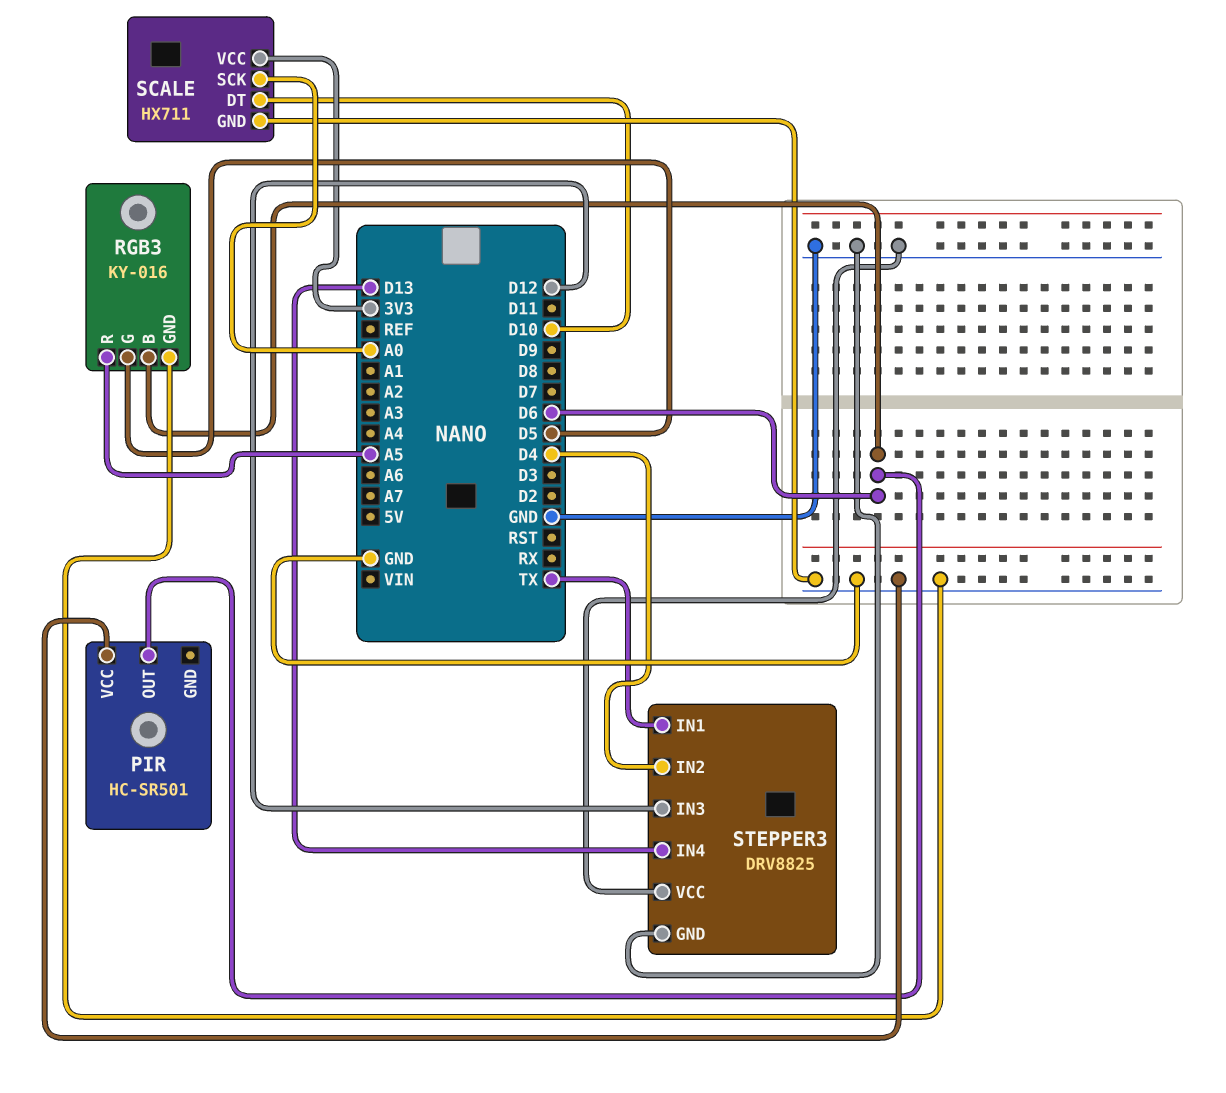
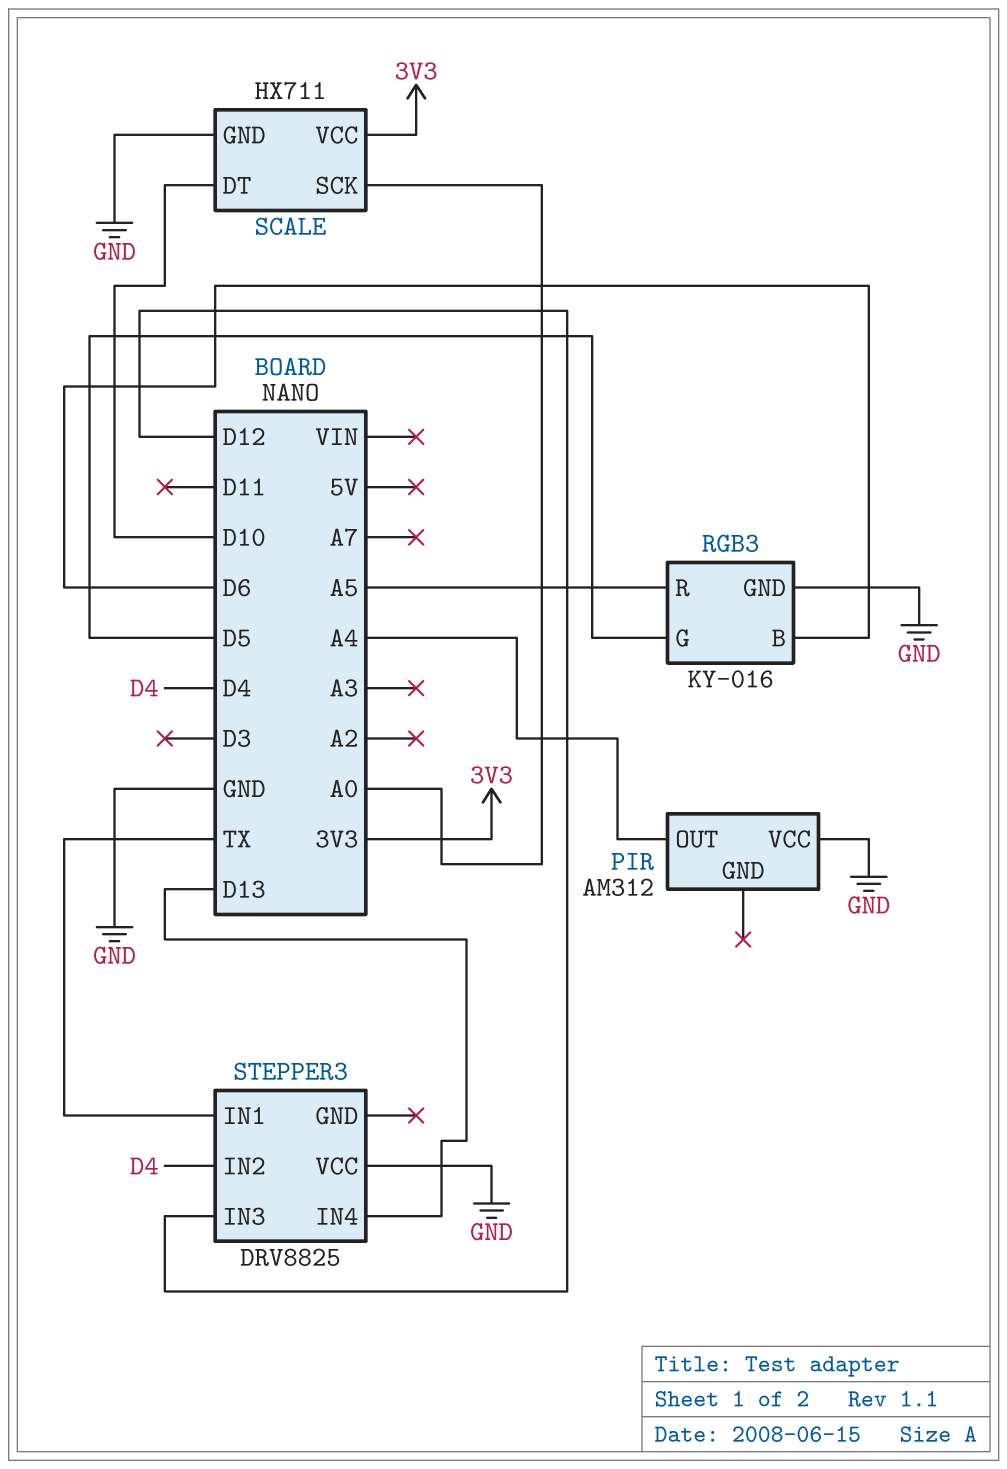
PIR: HC-SR501 -> AM312
PIR pin OUT: D6 -> A4
STEPPER3 pin GND: GND -> none

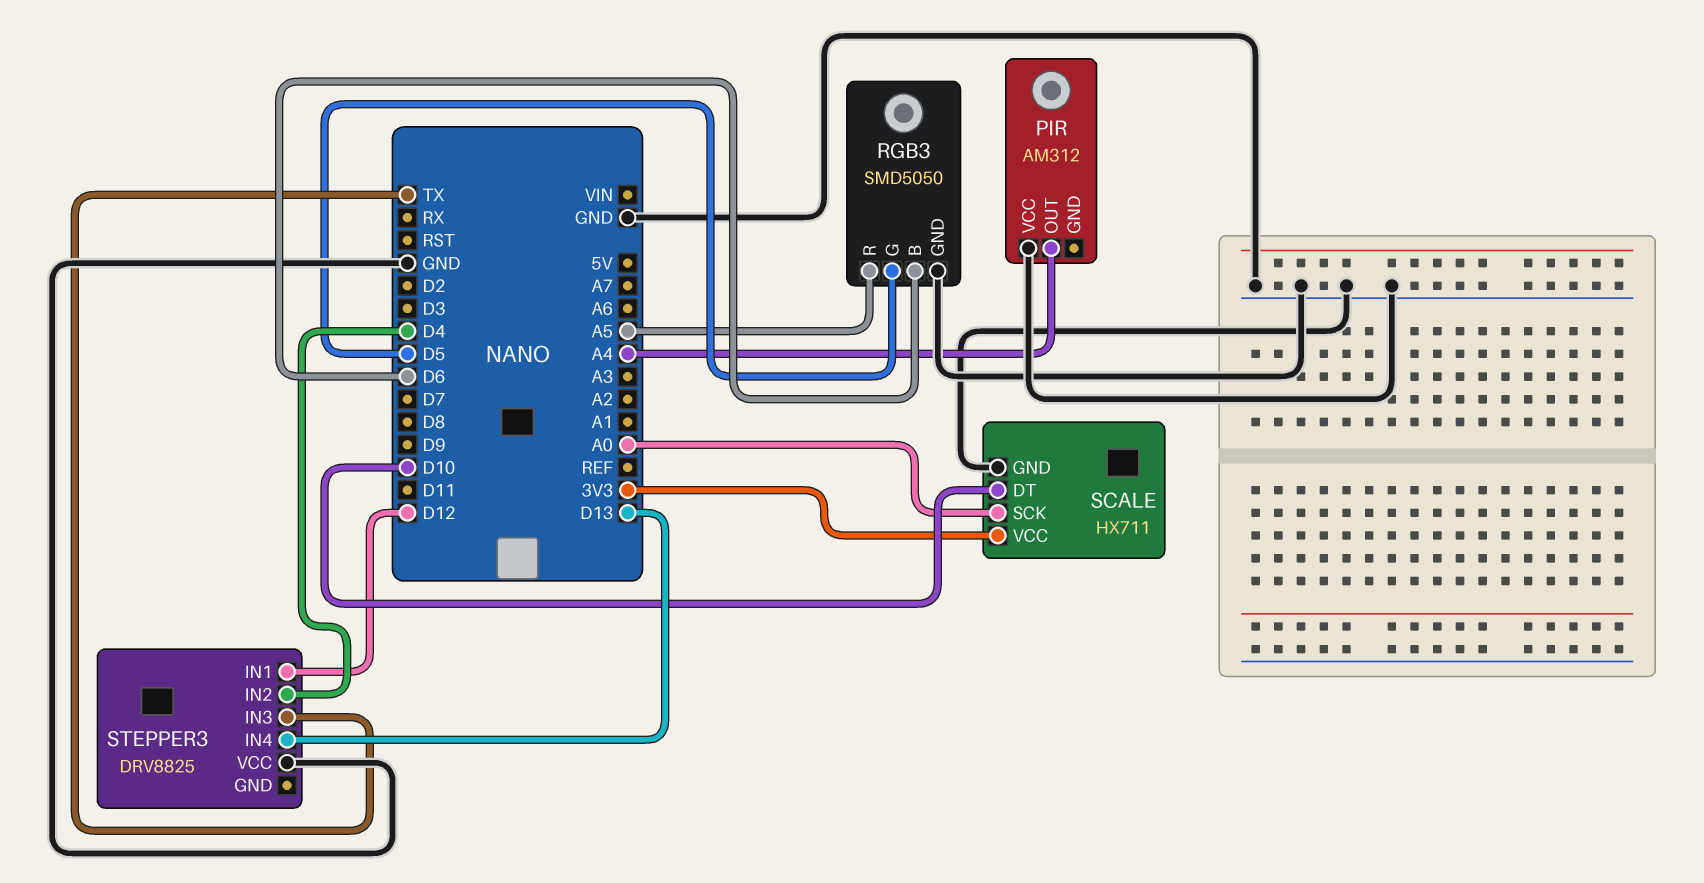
RGB3: KY-016 -> SMD5050
STEPPER3 pin IN1: TX -> D12
STEPPER3 pin IN3: D12 -> TX

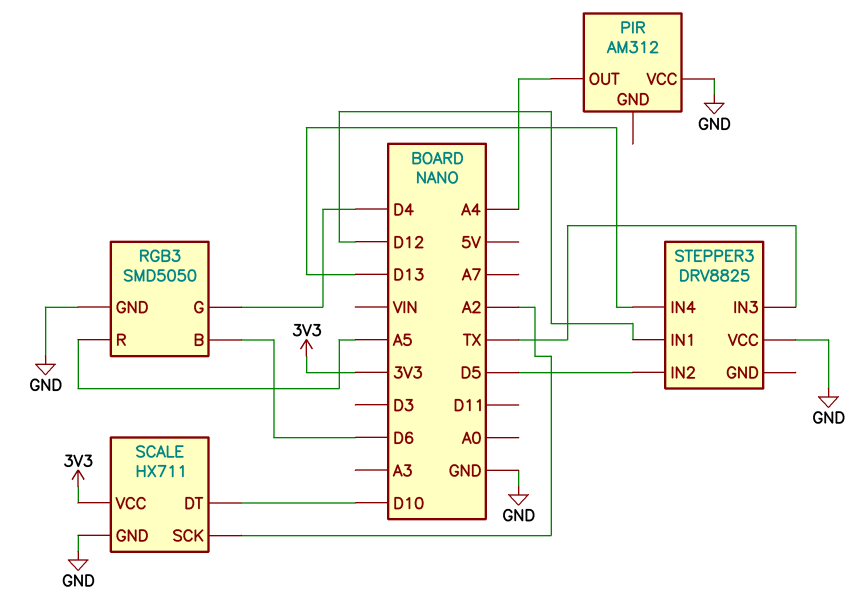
RGB3 pin G: D5 -> D4
SCALE pin SCK: A0 -> A2
STEPPER3 pin IN2: D4 -> D5

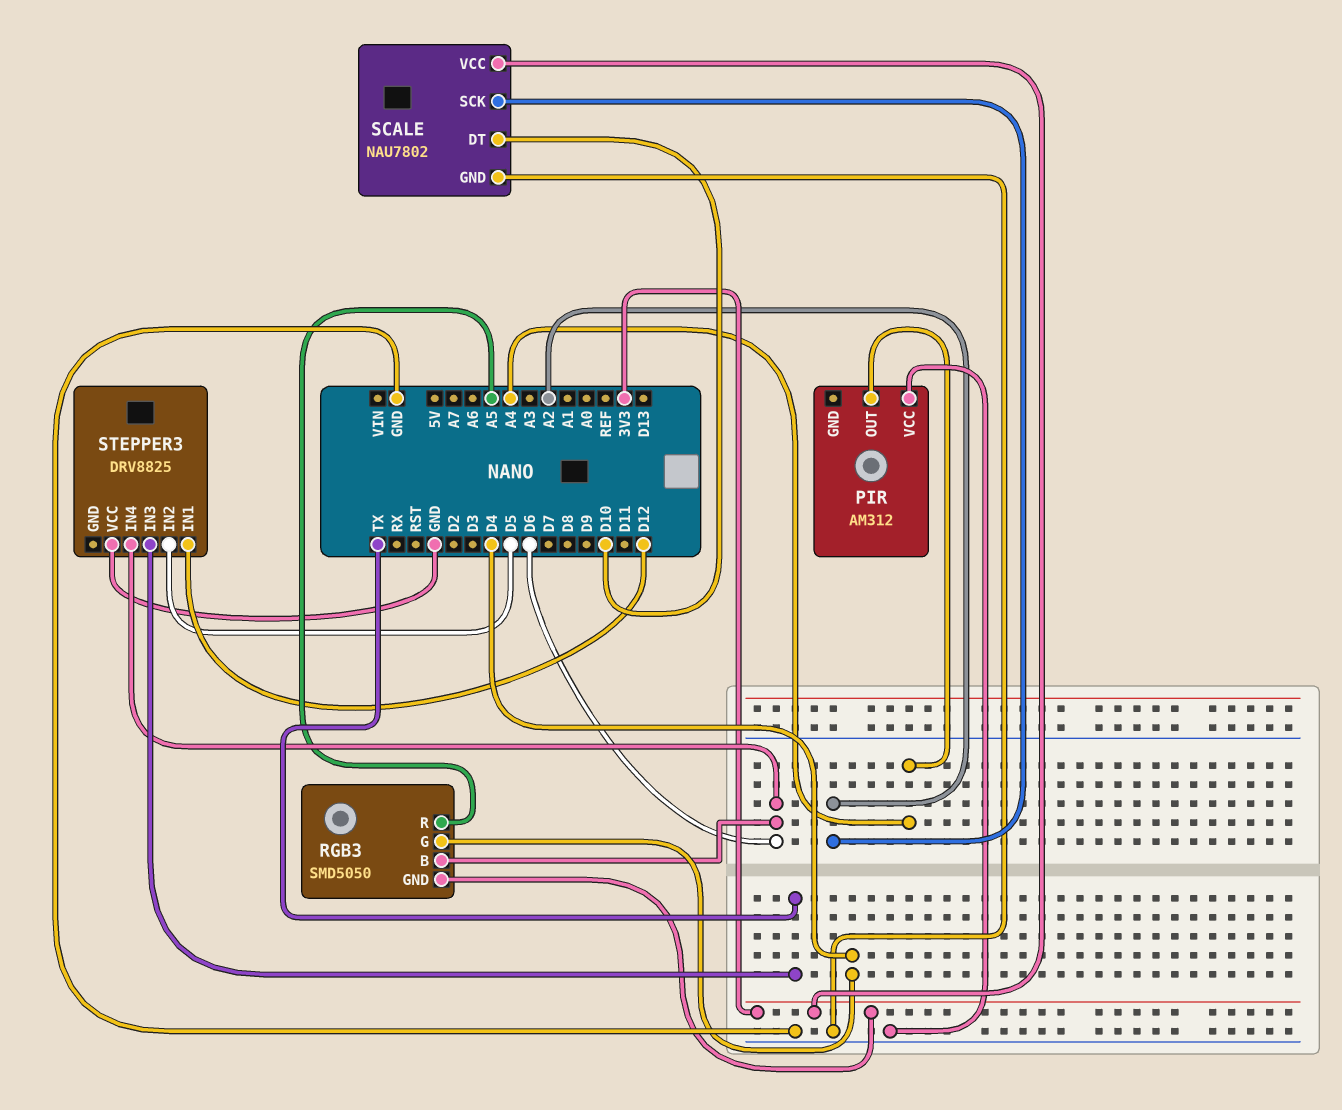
RGB3 pin GND: GND -> 3V3
SCALE: HX711 -> NAU7802
STEPPER3 pin IN4: D13 -> D6

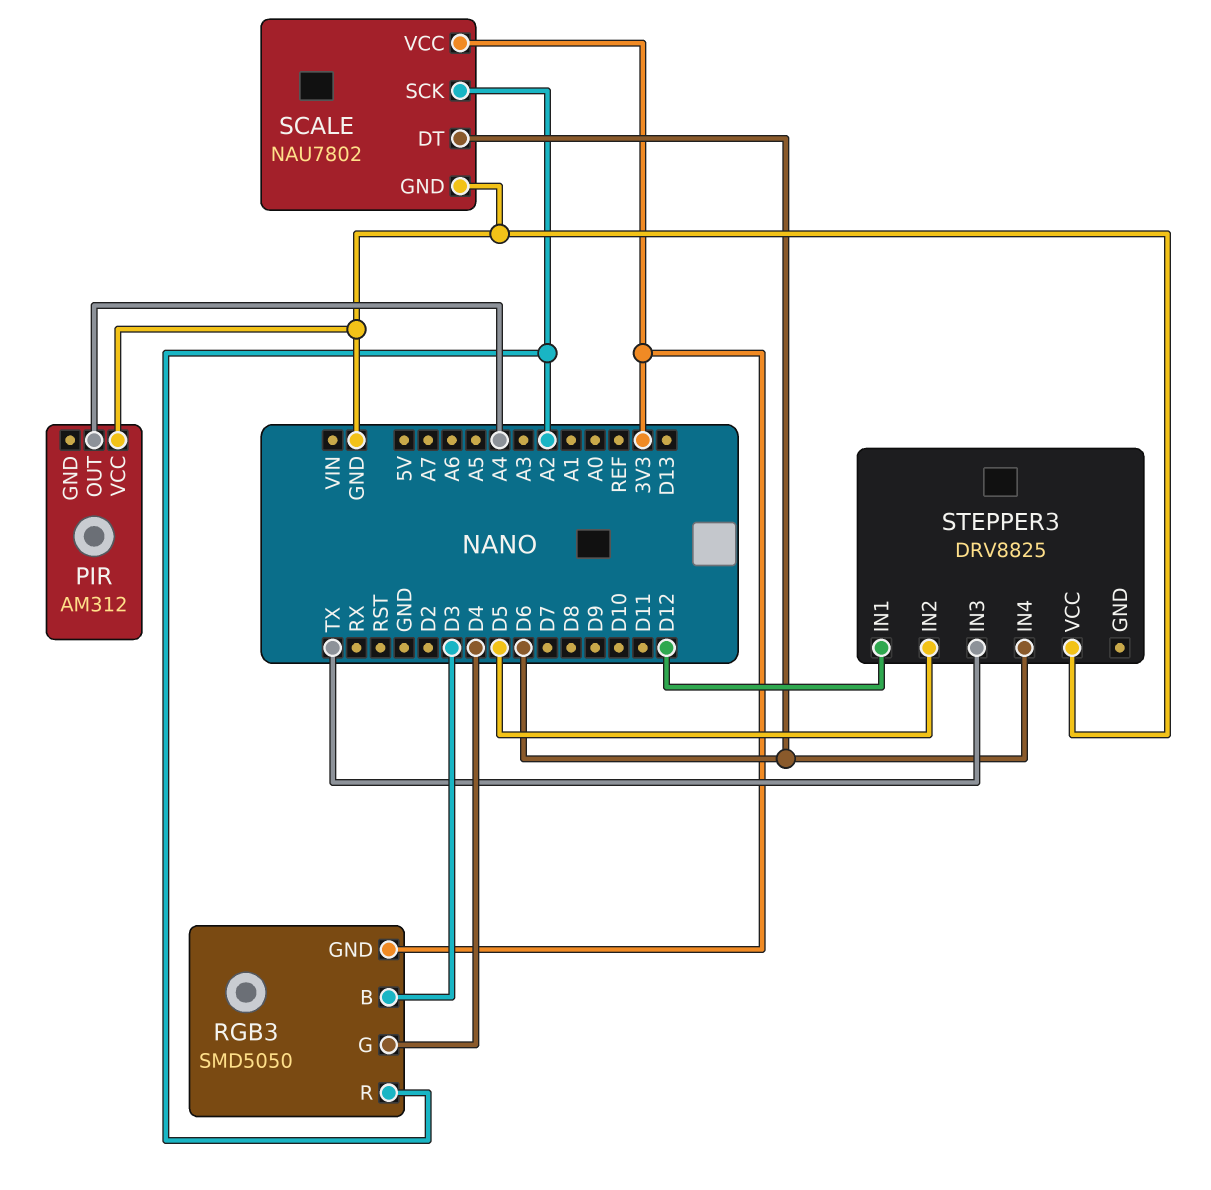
RGB3 pin B: D6 -> D3
RGB3 pin R: A5 -> A2
SCALE pin DT: D10 -> D6

